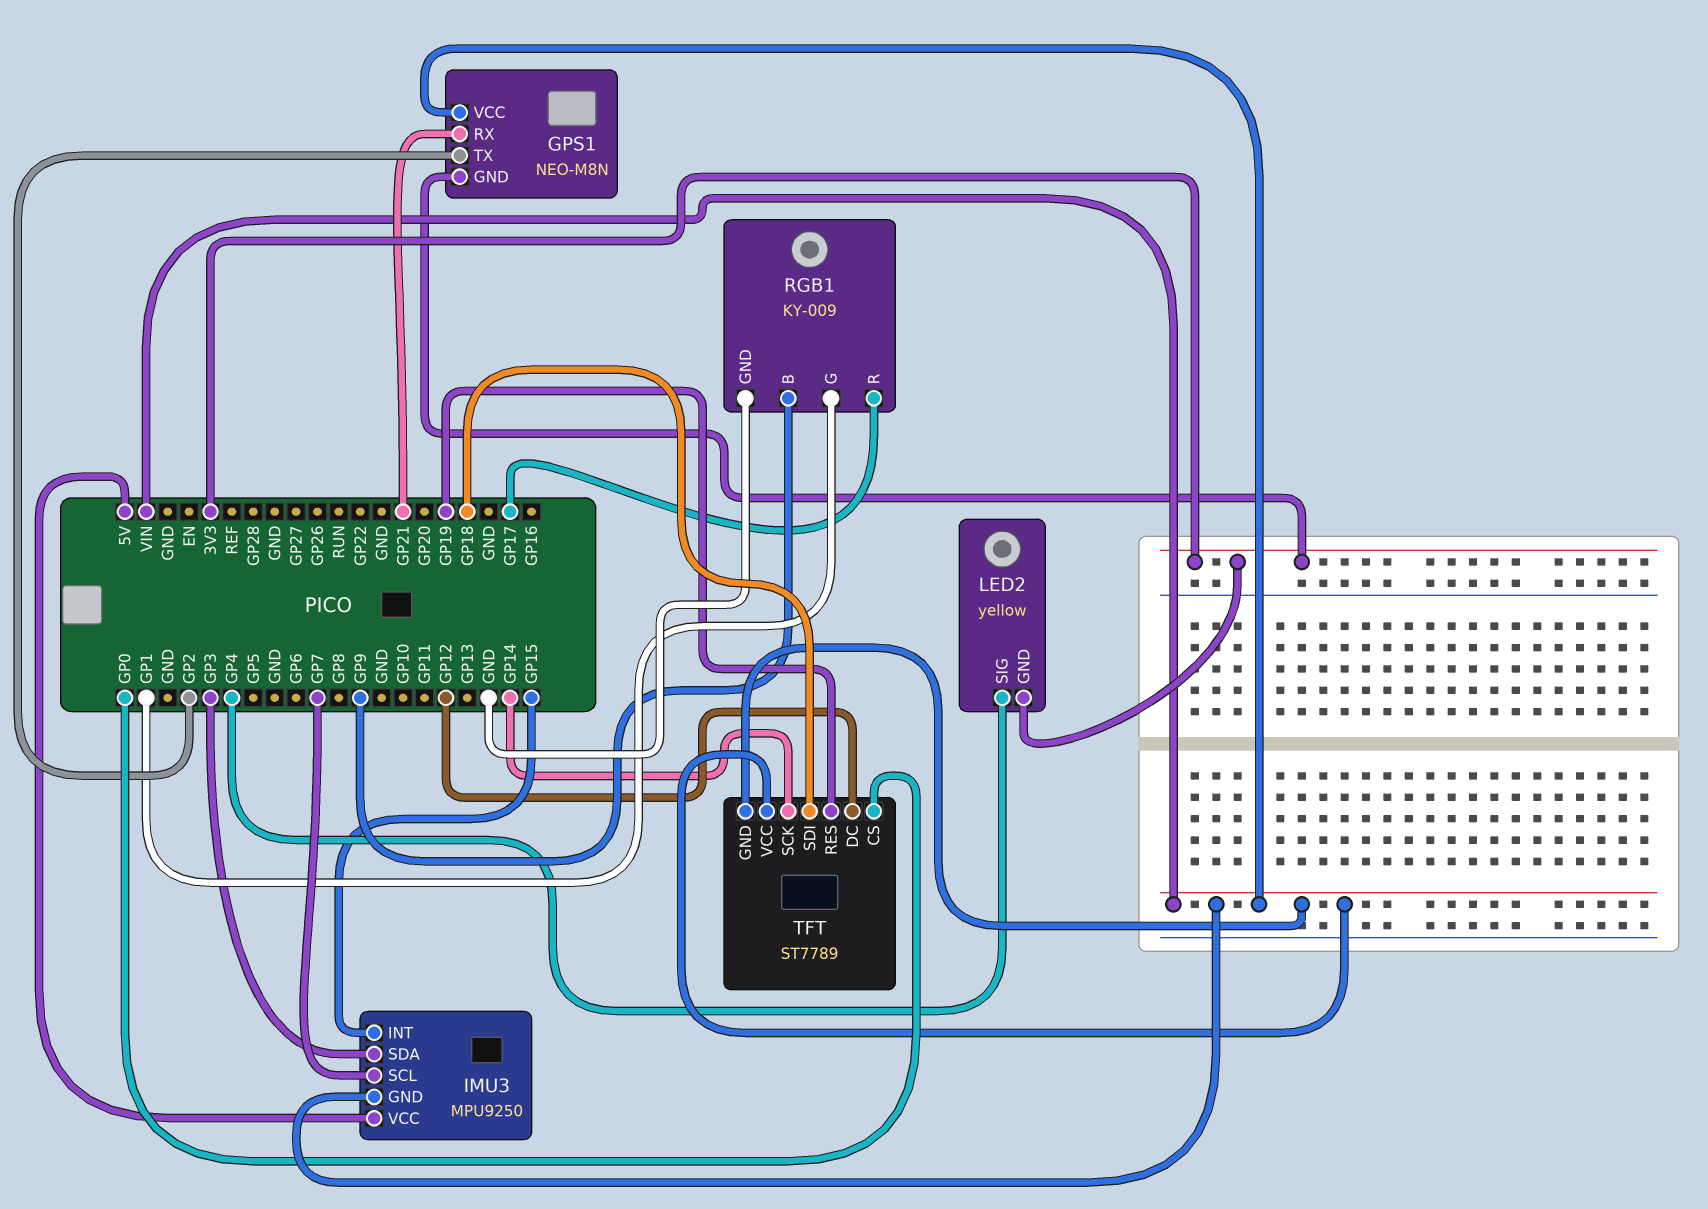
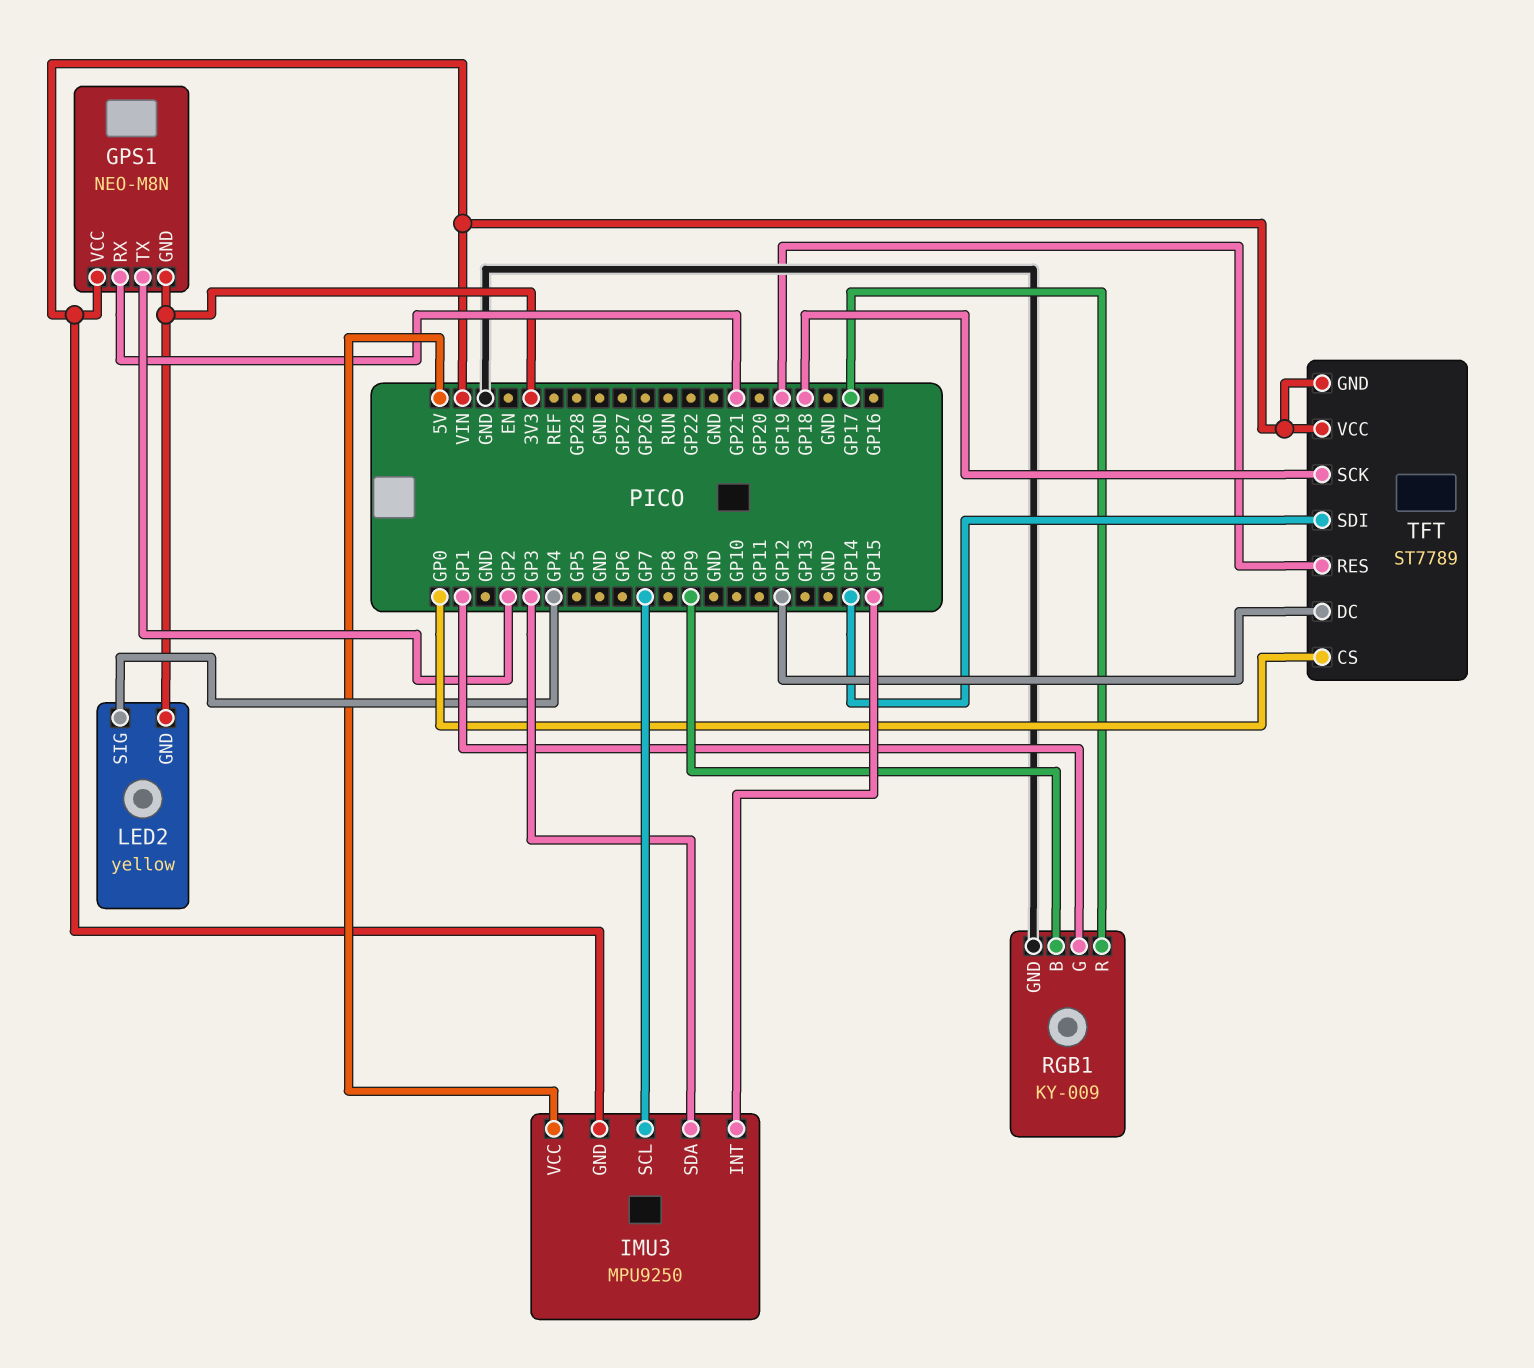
TFT pin SCK: GP14 -> GP18
TFT pin SDI: GP18 -> GP14

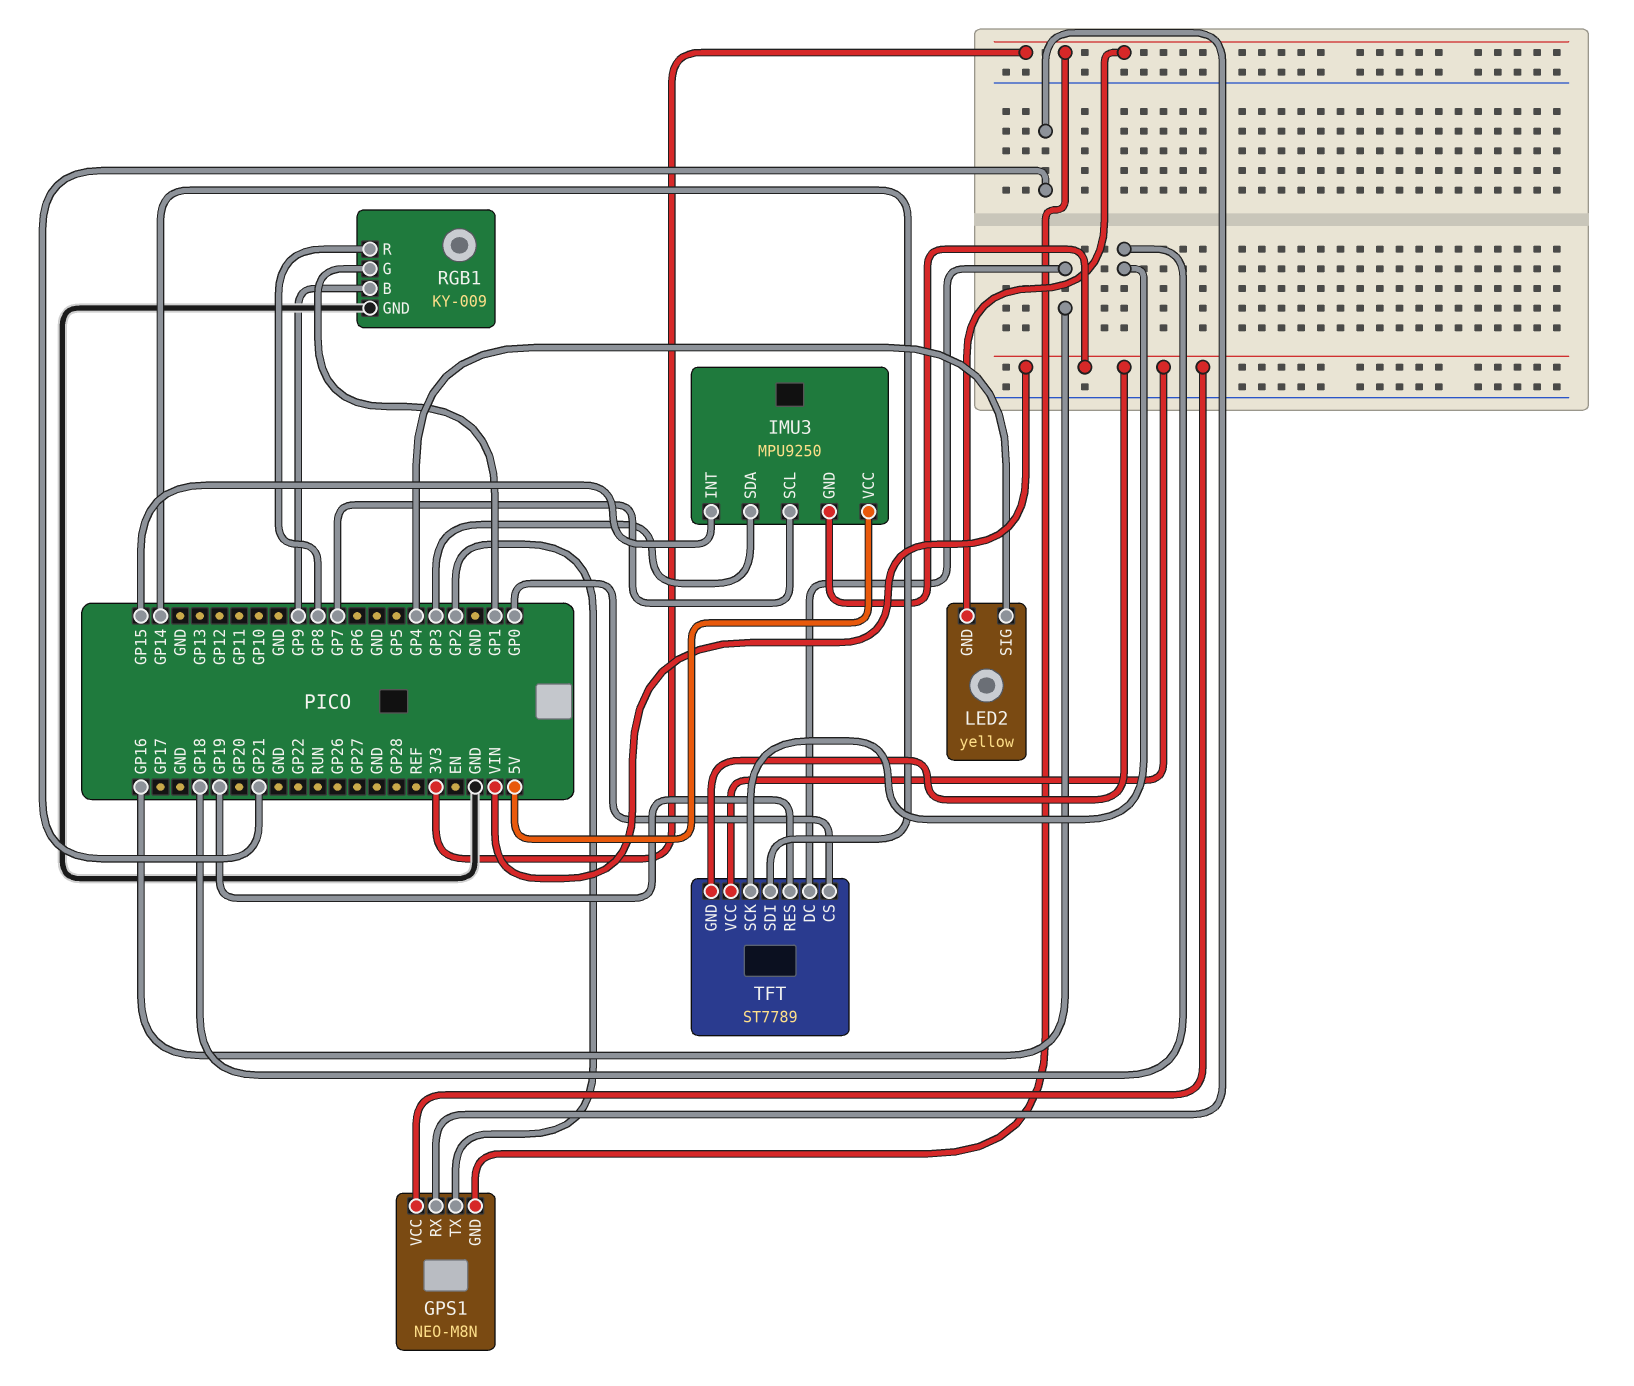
RGB1 pin R: GP17 -> GP8
TFT pin DC: GP12 -> GP16

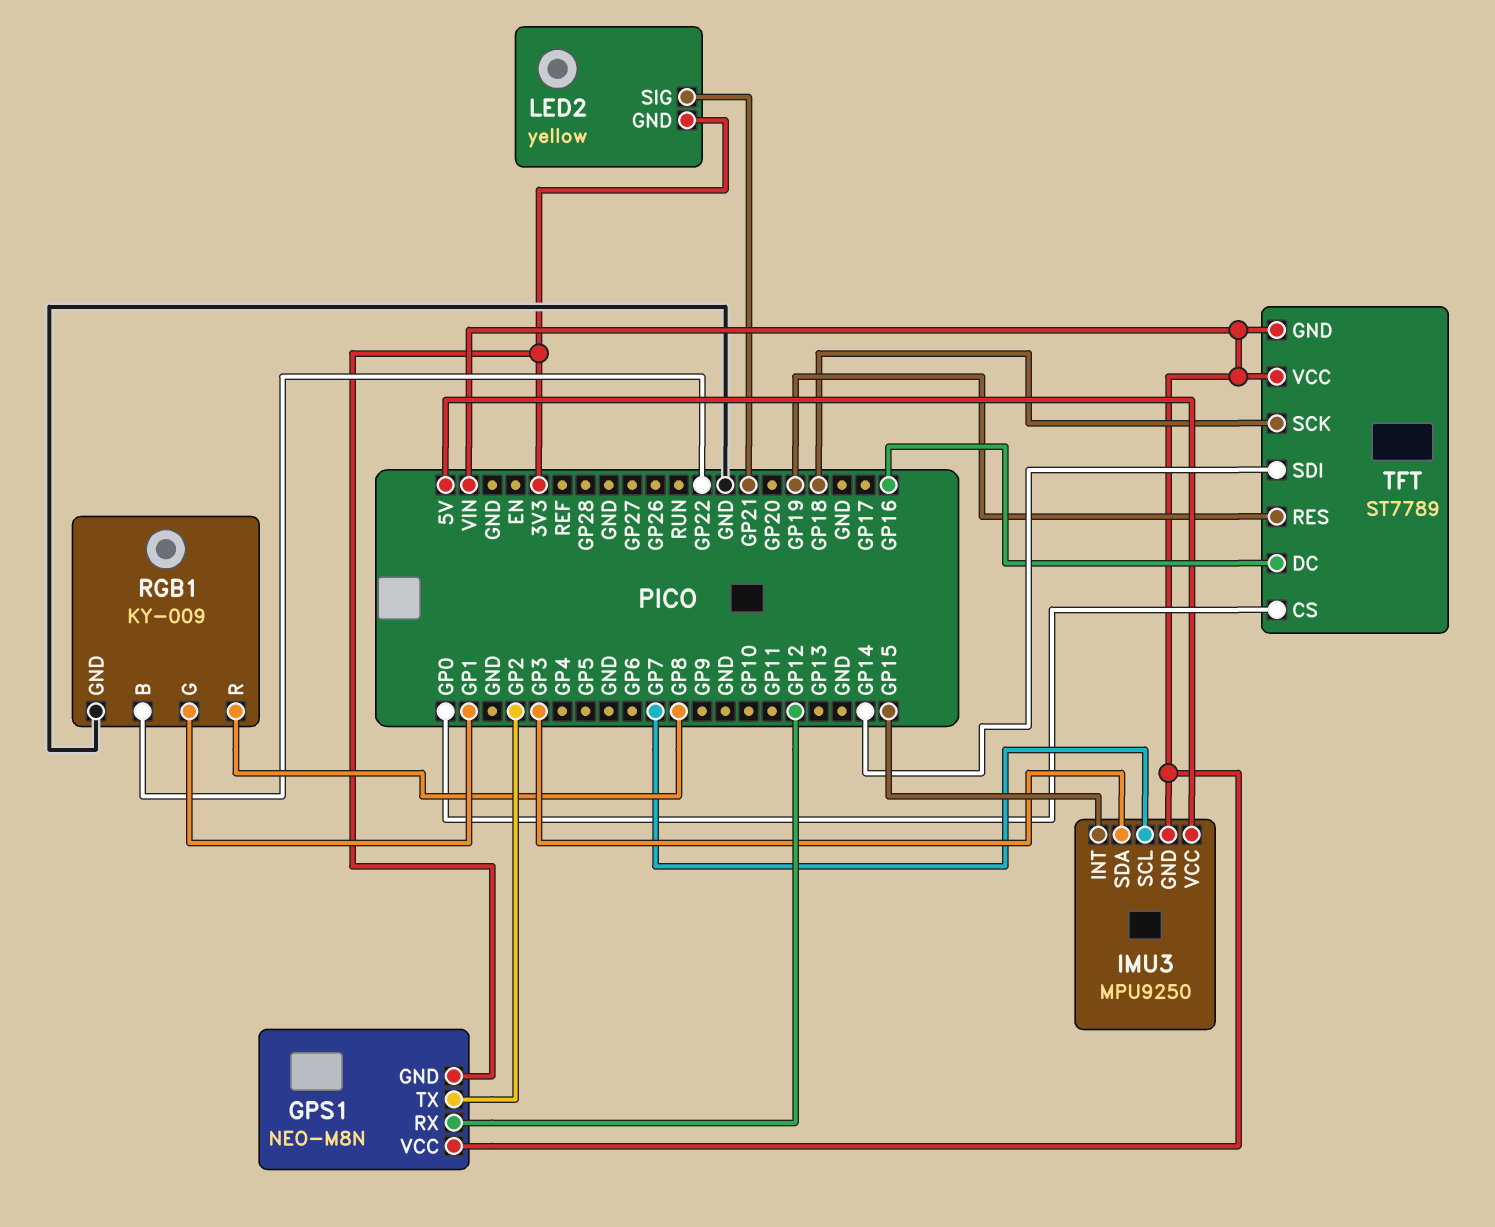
GPS1 pin RX: GP21 -> GP12
LED2 pin SIG: GP4 -> GP21
RGB1 pin B: GP9 -> GP22

